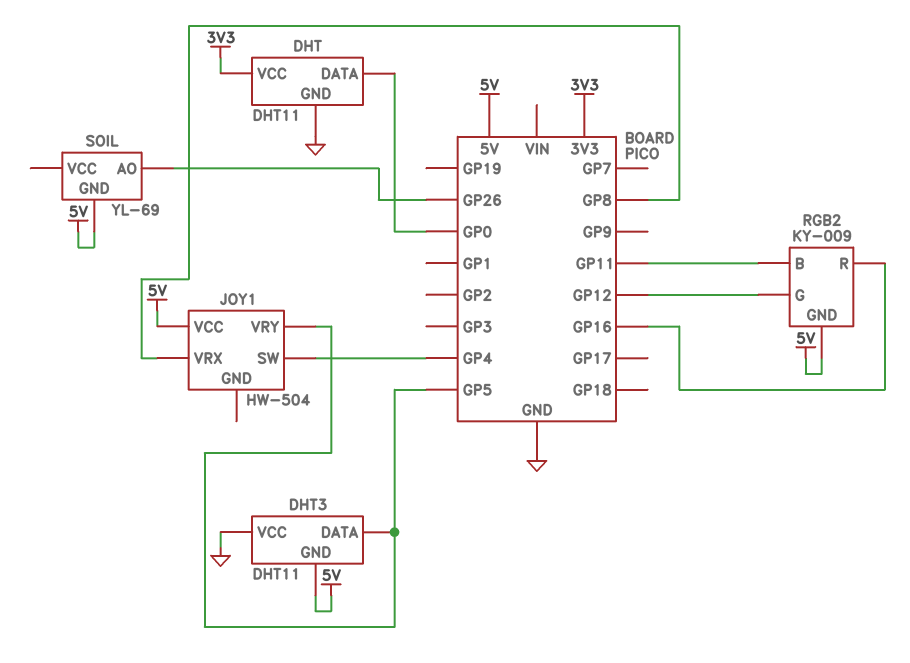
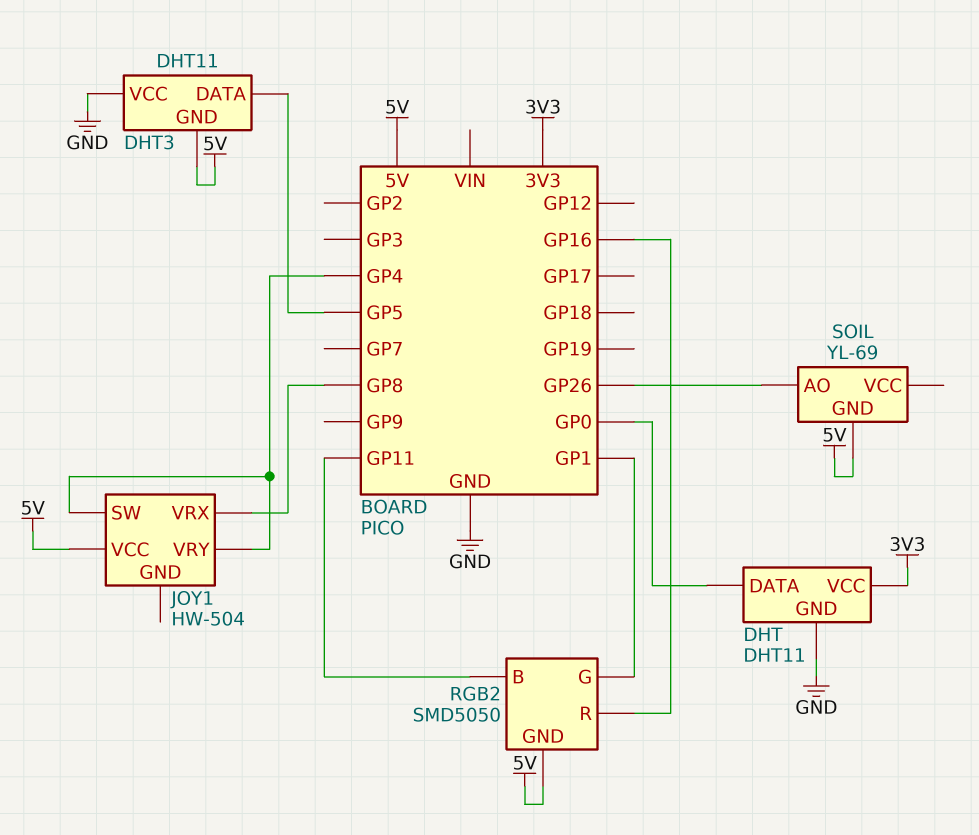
JOY1 pin VRY: GP5 -> GP4
RGB2: KY-009 -> SMD5050
RGB2 pin G: GP12 -> GP1

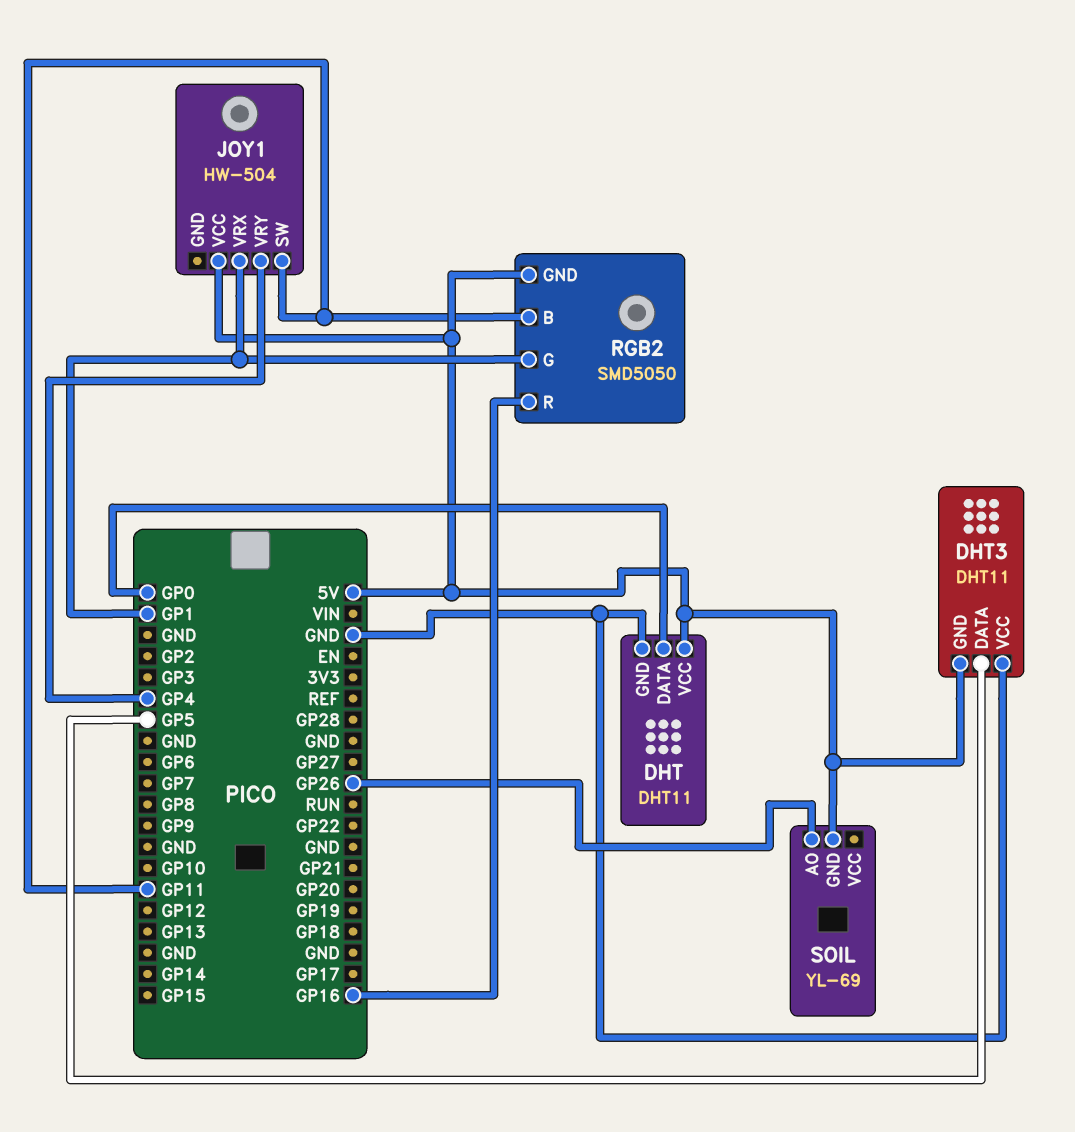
DHT pin VCC: 3V3 -> 5V
JOY1 pin SW: GP4 -> GP11
JOY1 pin VRX: GP8 -> GP1

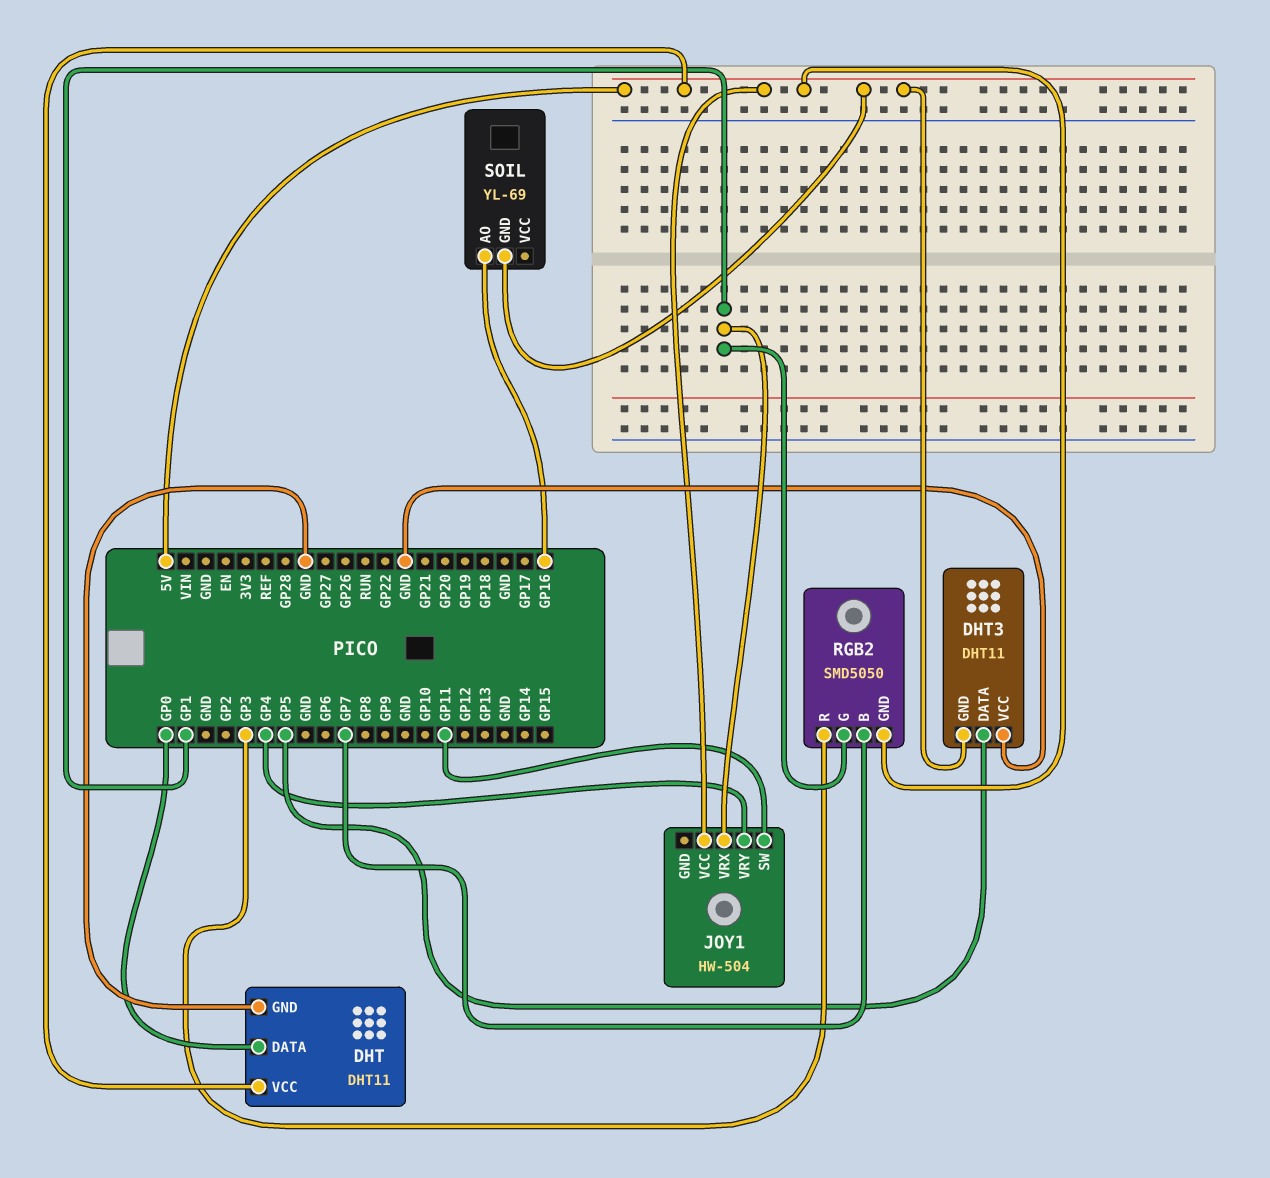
RGB2 pin B: GP11 -> GP7
RGB2 pin R: GP16 -> GP3
SOIL pin AO: GP26 -> GP16

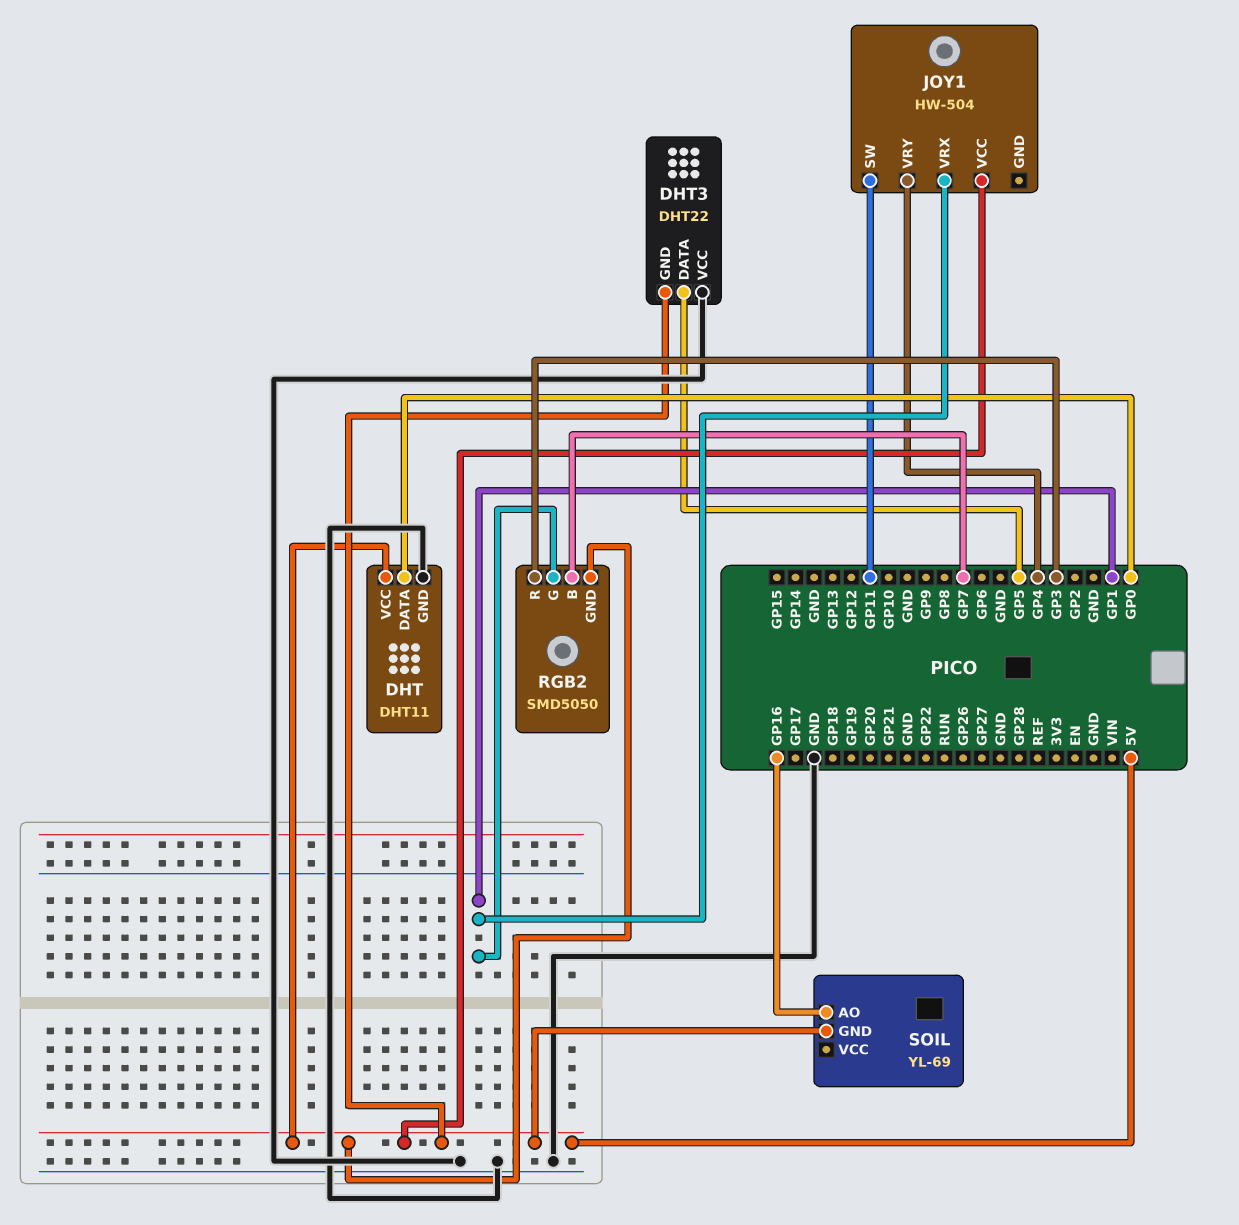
DHT3: DHT11 -> DHT22

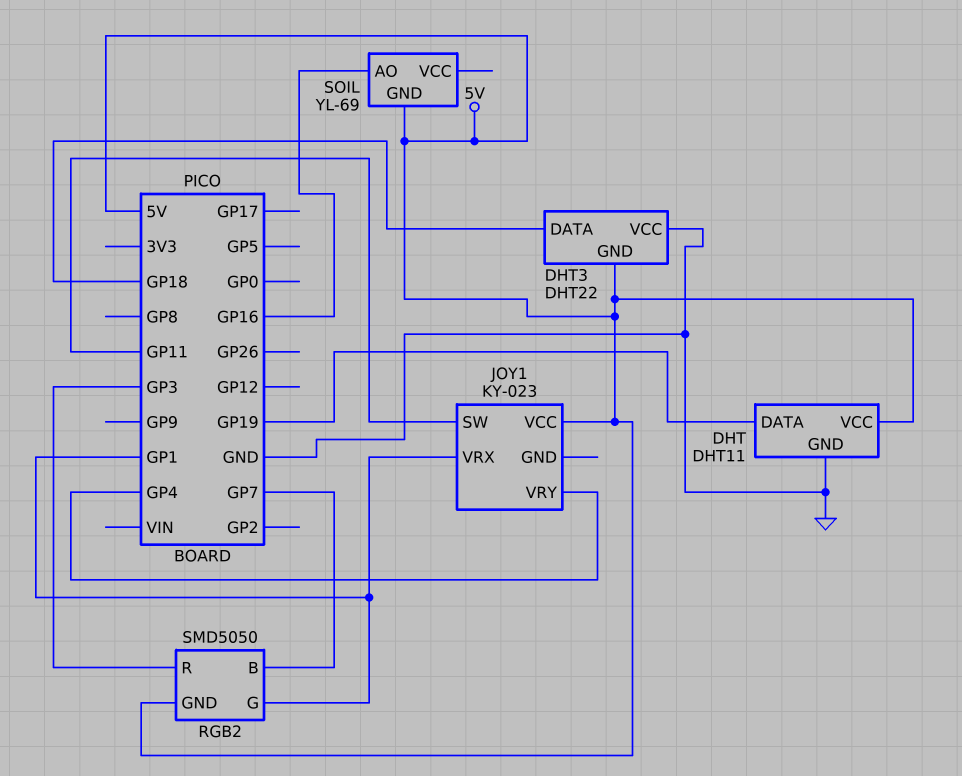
DHT pin DATA: GP0 -> GP19
DHT3 pin DATA: GP5 -> GP18
JOY1: HW-504 -> KY-023

